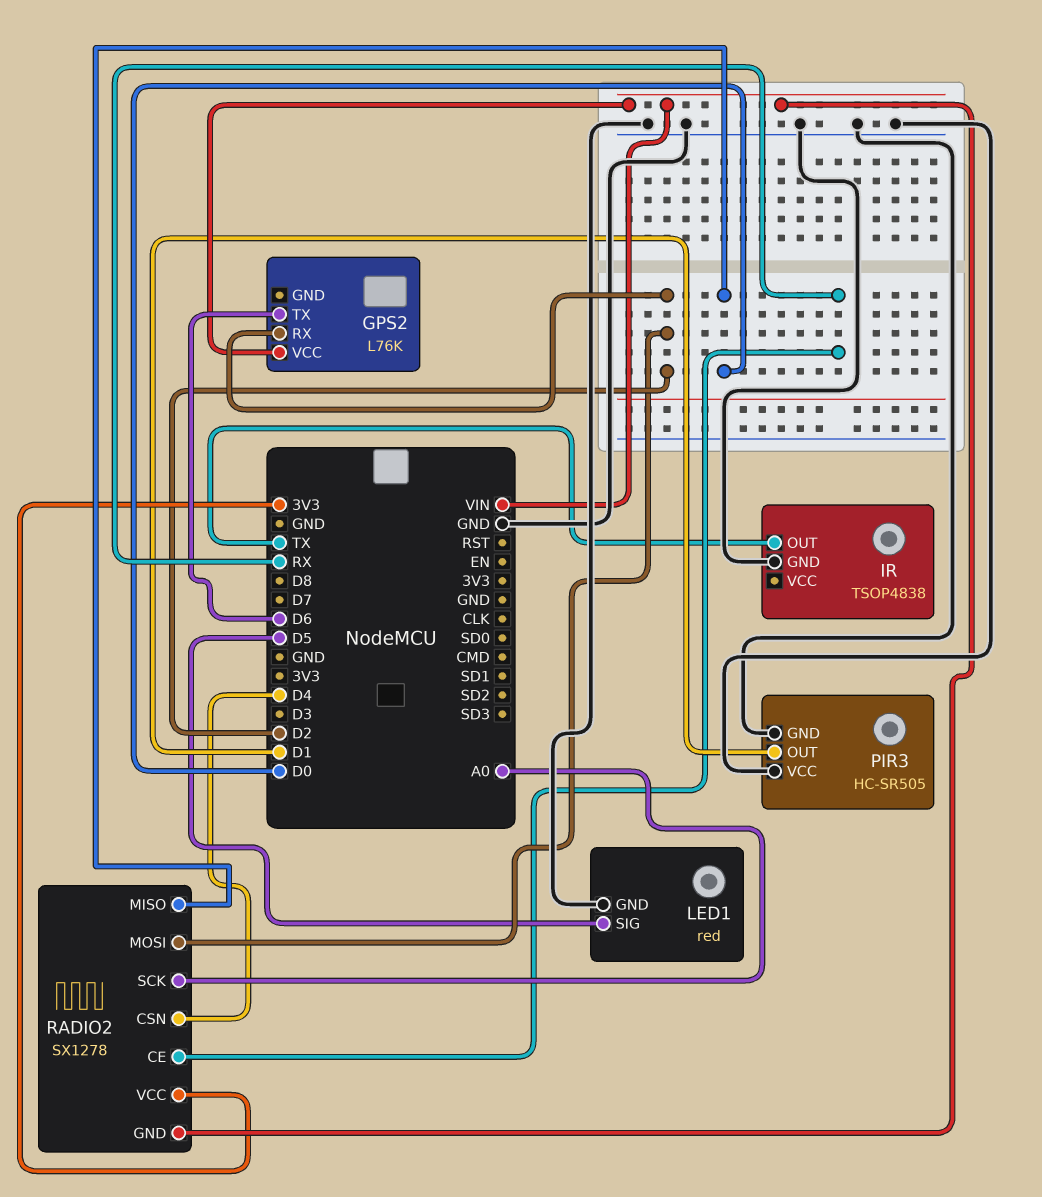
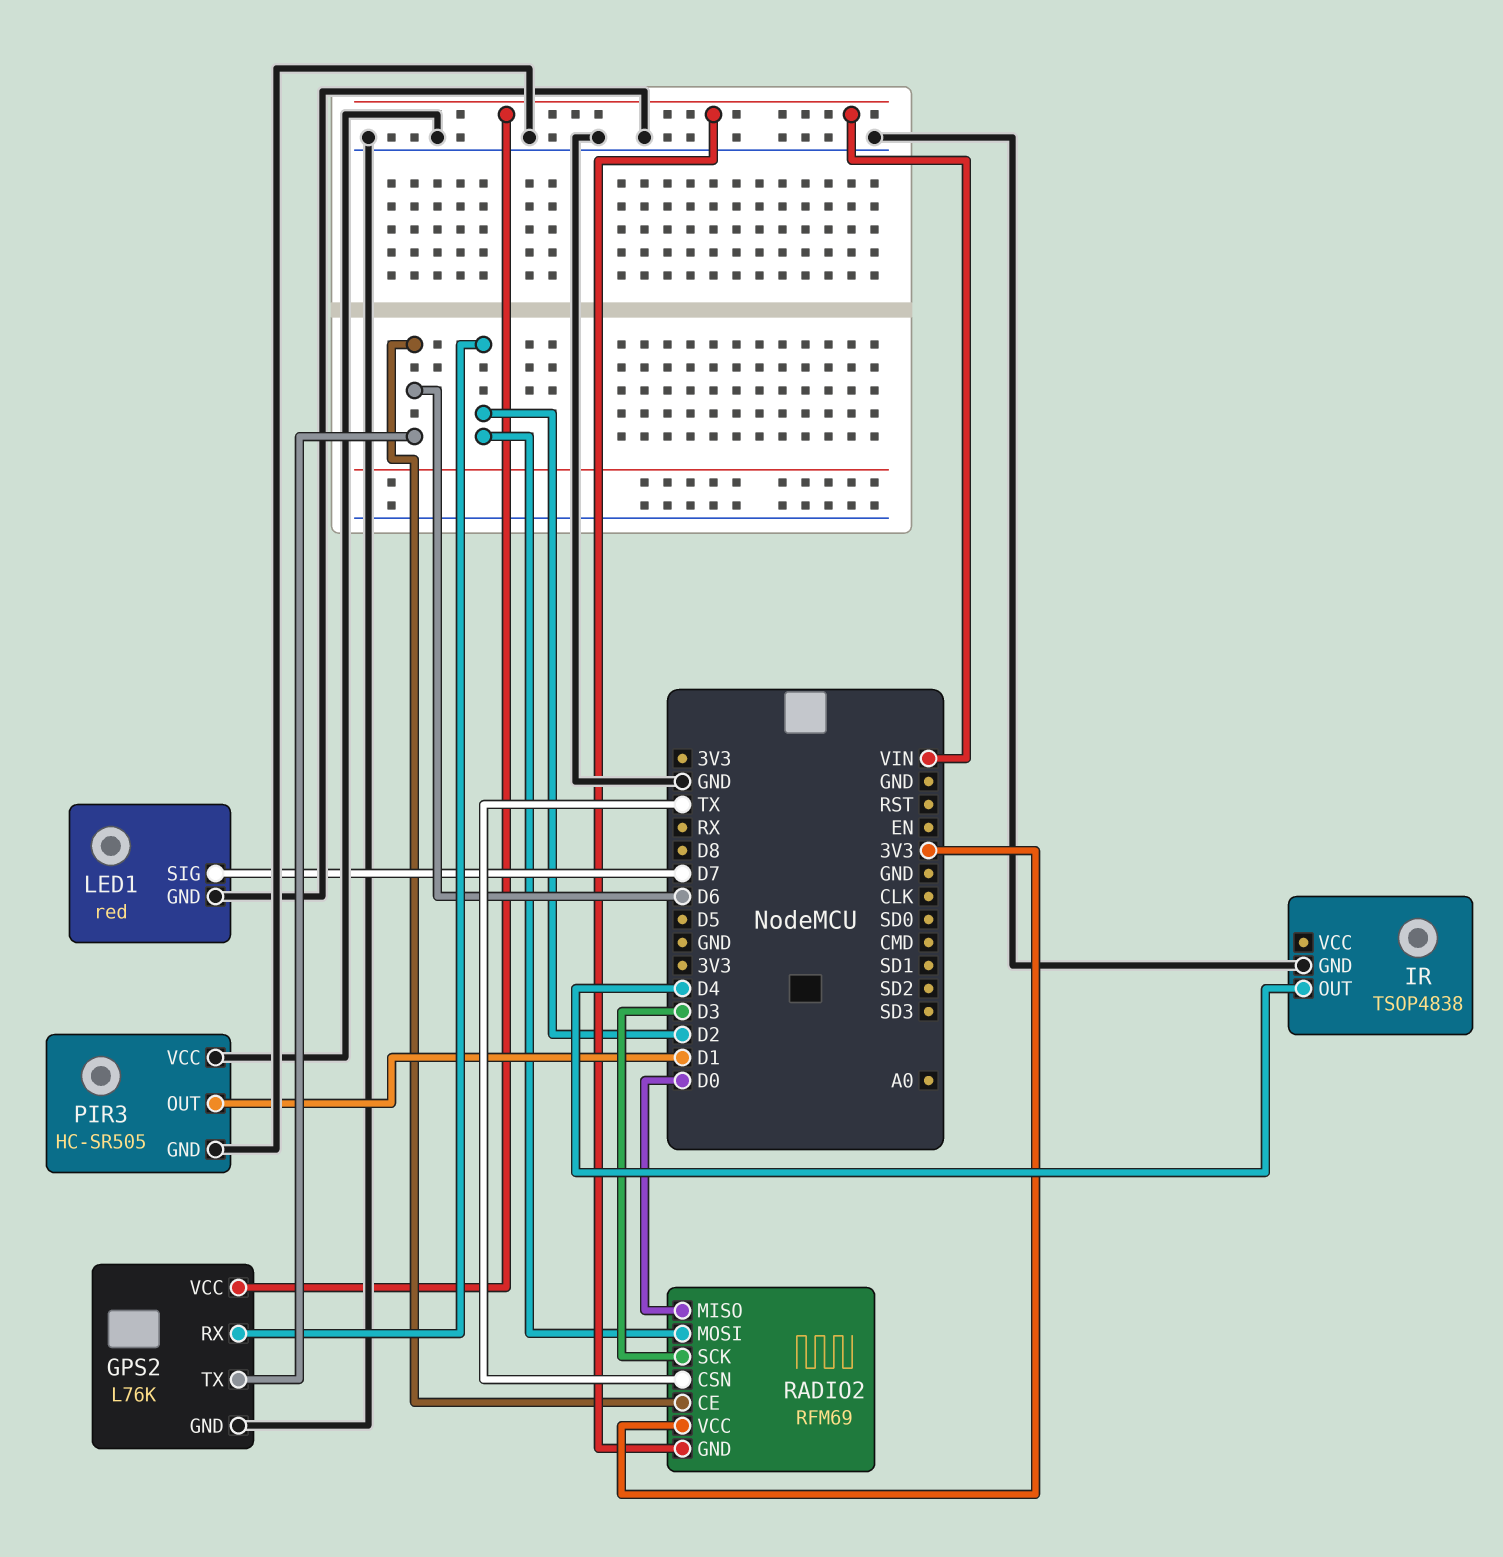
GPS2 pin GND: none -> GND
IR pin OUT: TX -> D4
LED1 pin SIG: D5 -> D7
RADIO2: SX1278 -> RFM69
RADIO2 pin CE: RX -> D6
RADIO2 pin CSN: D4 -> TX
RADIO2 pin SCK: A0 -> D3

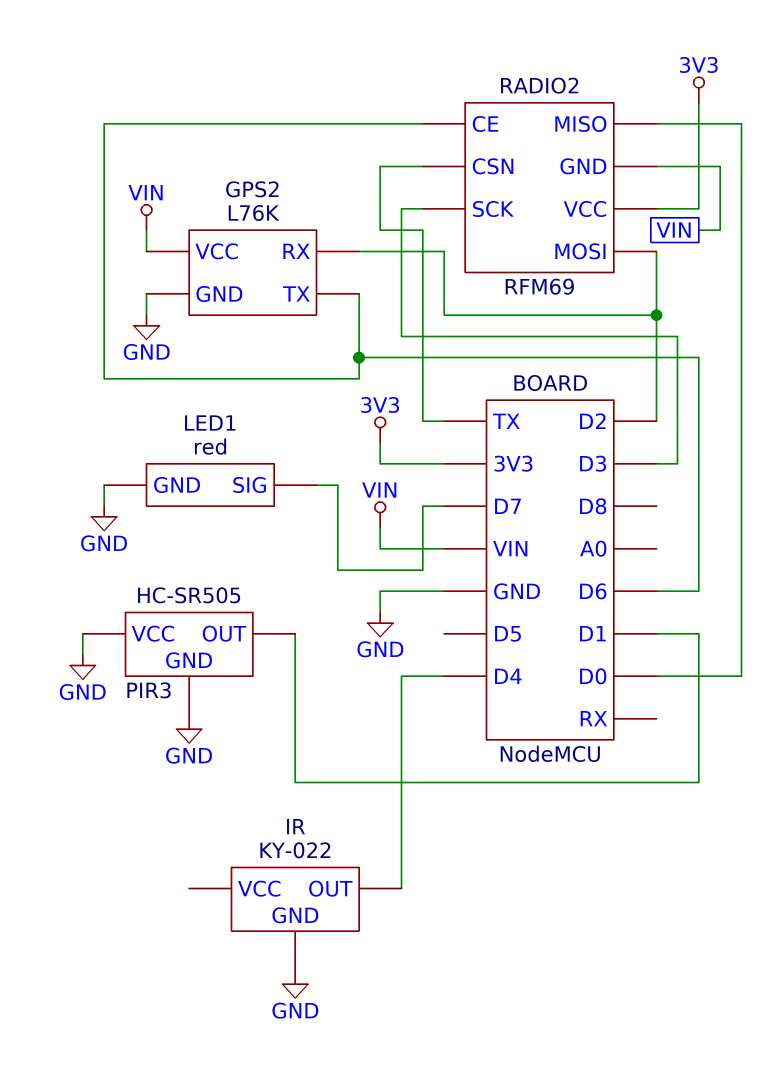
IR: TSOP4838 -> KY-022

